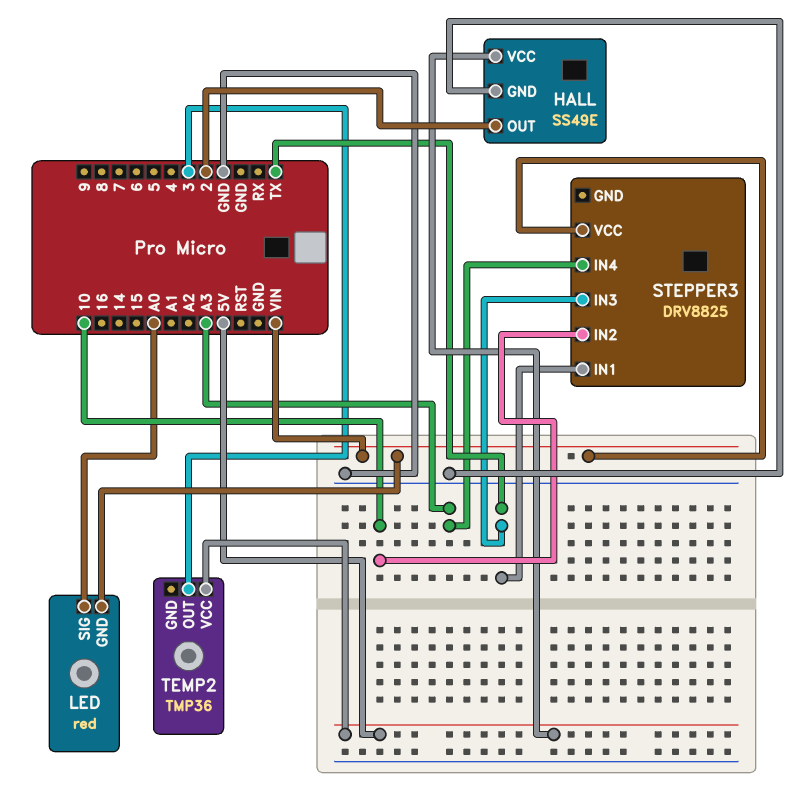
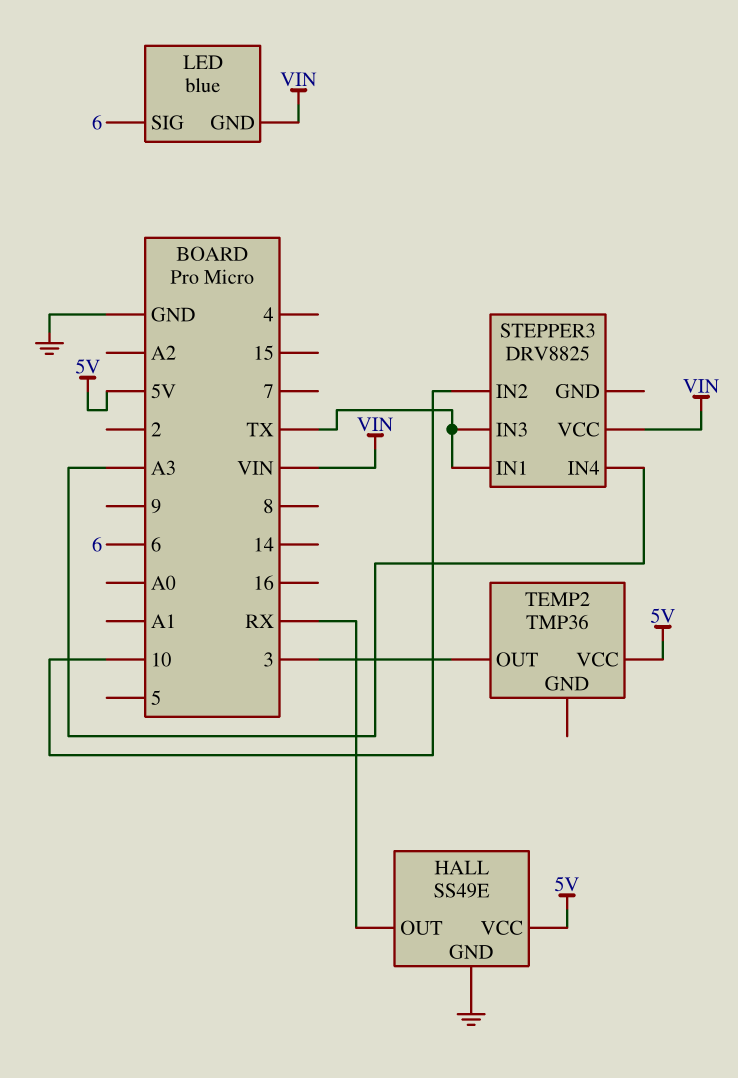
HALL pin OUT: 2 -> RX
LED: red -> blue
LED pin SIG: A0 -> 6

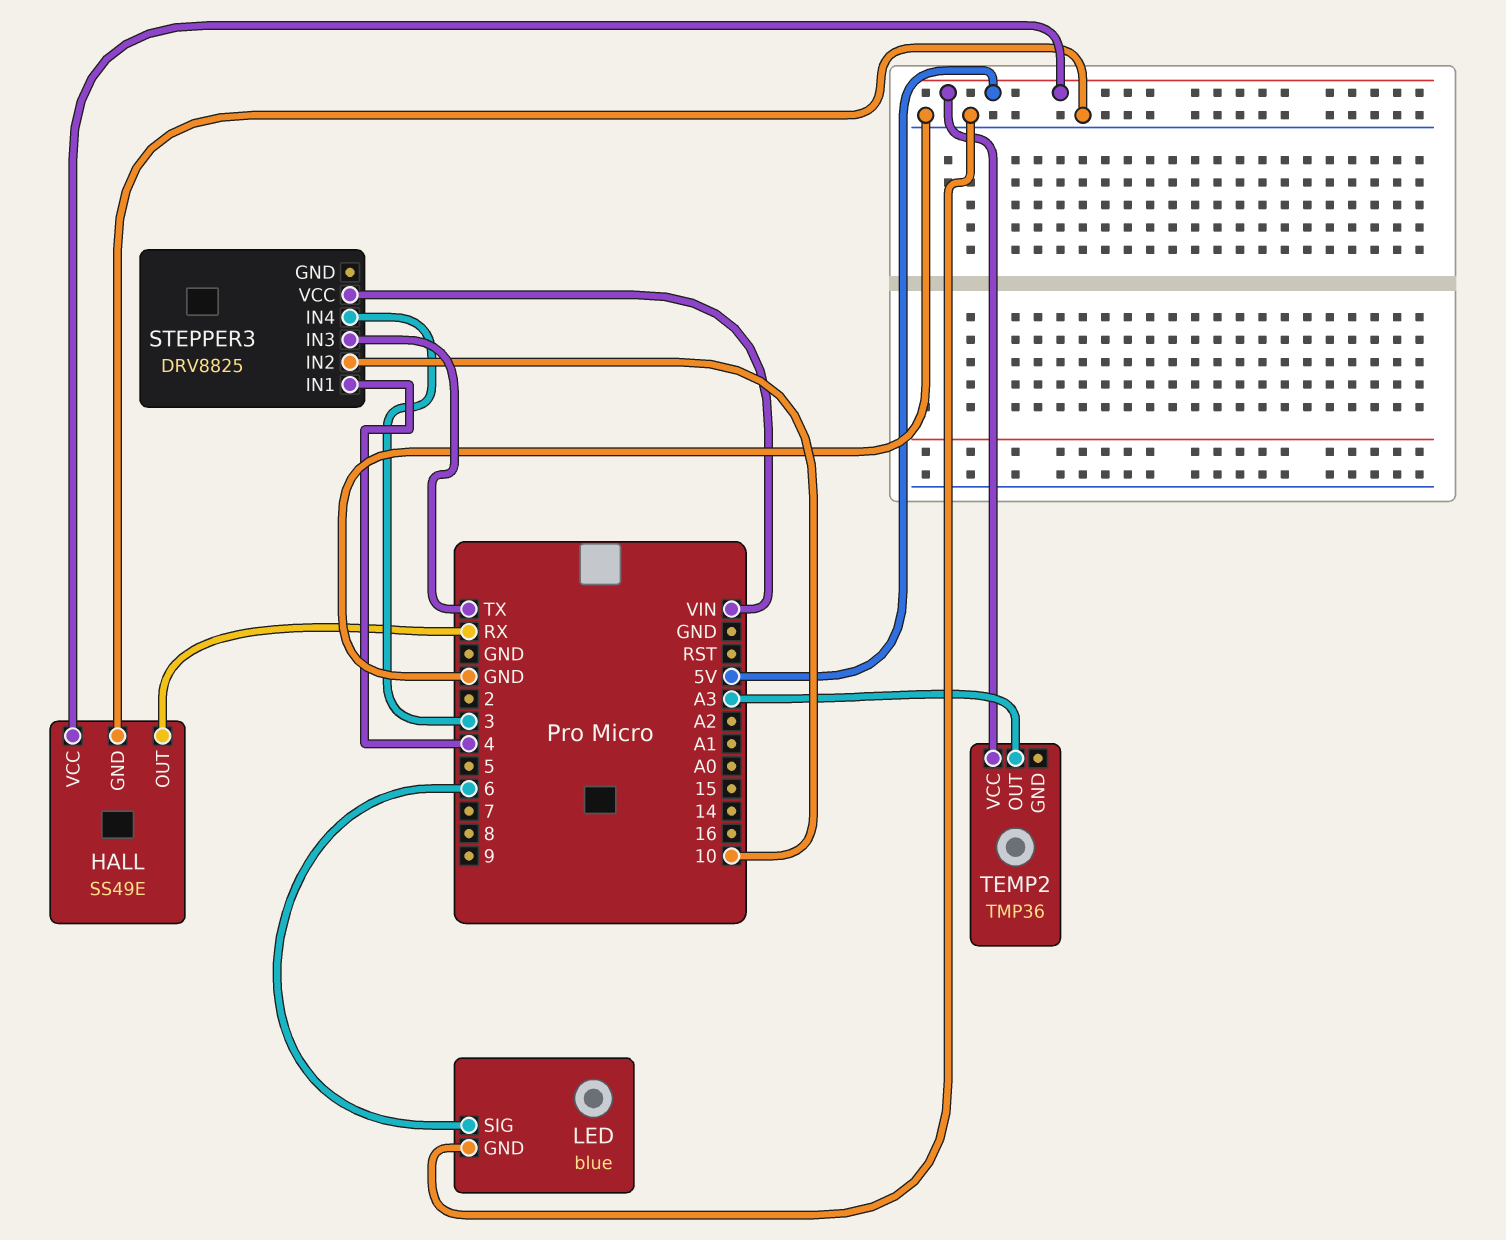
LED pin GND: VIN -> GND
STEPPER3 pin IN1: TX -> 4
STEPPER3 pin IN4: A3 -> 3
TEMP2 pin OUT: 3 -> A3

